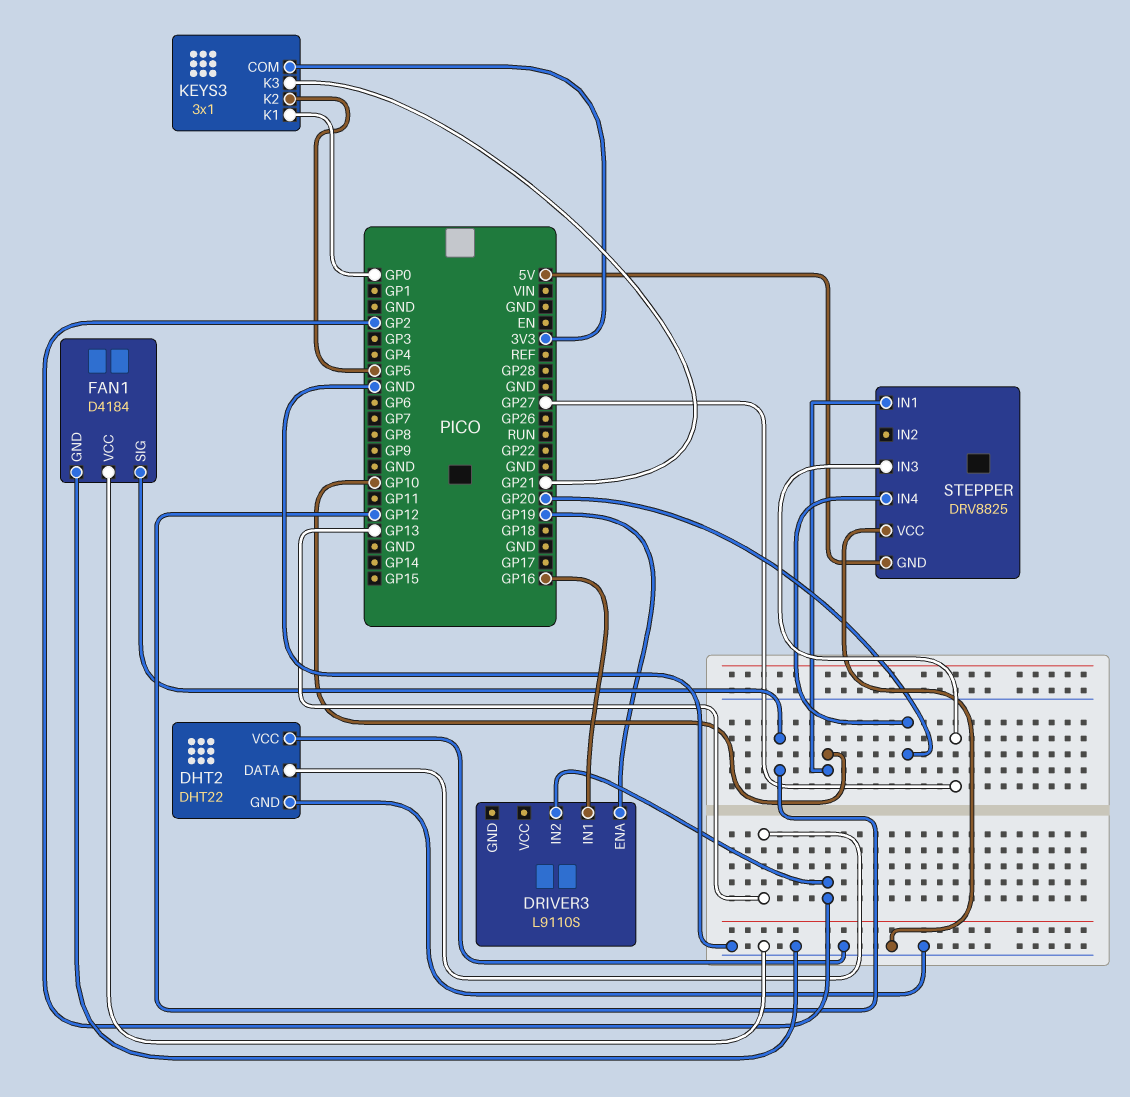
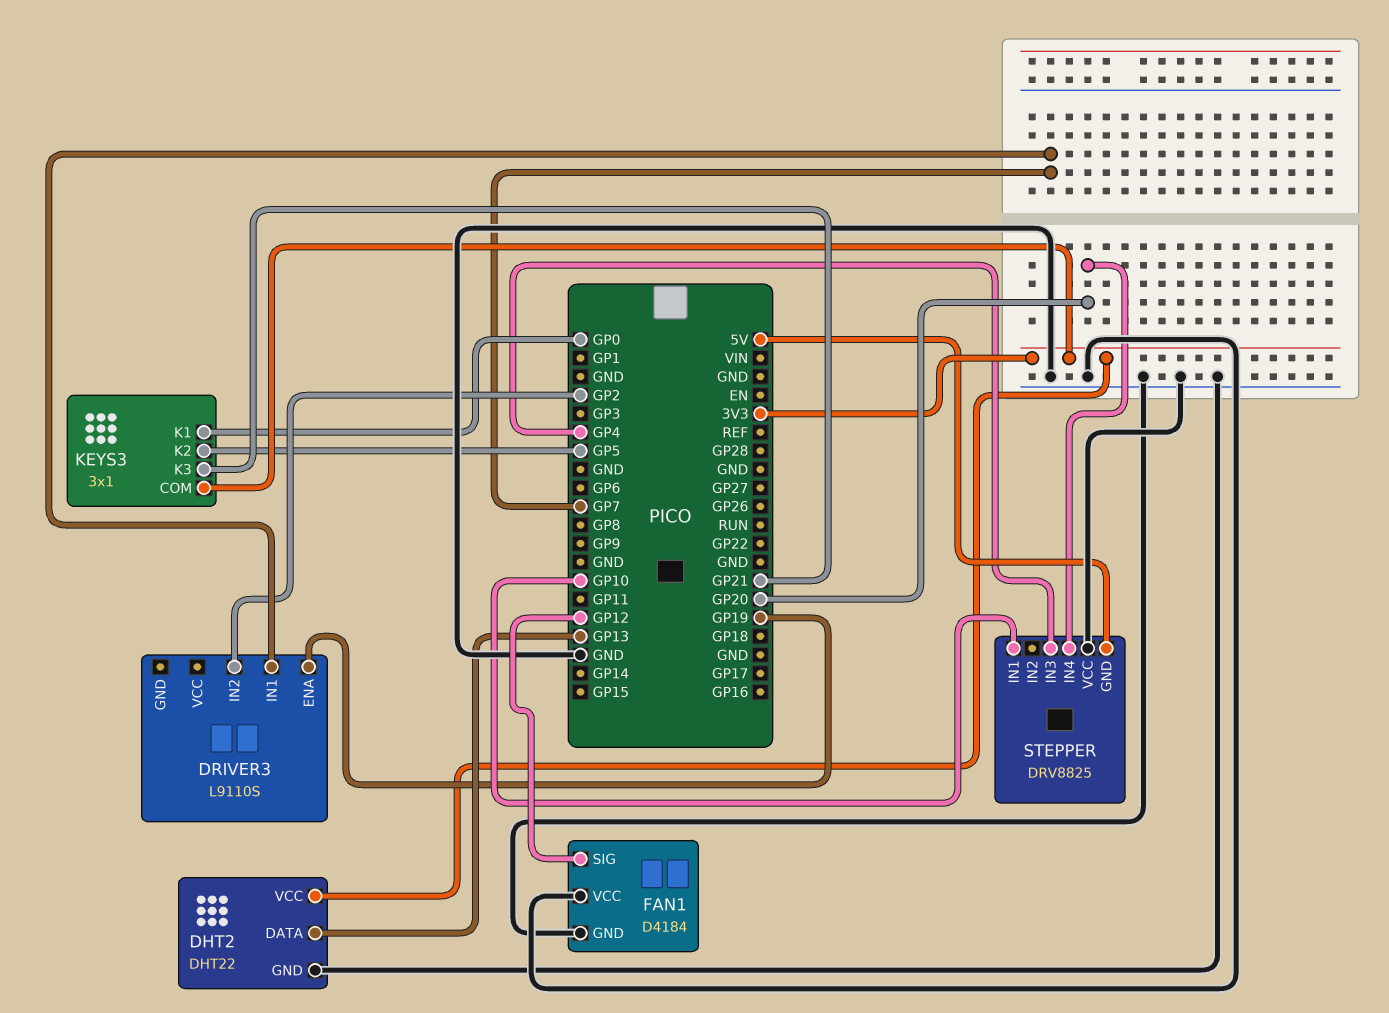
DHT2 pin VCC: GND -> 3V3
DRIVER3 pin IN1: GP16 -> GP7
STEPPER pin IN3: GP27 -> GP4

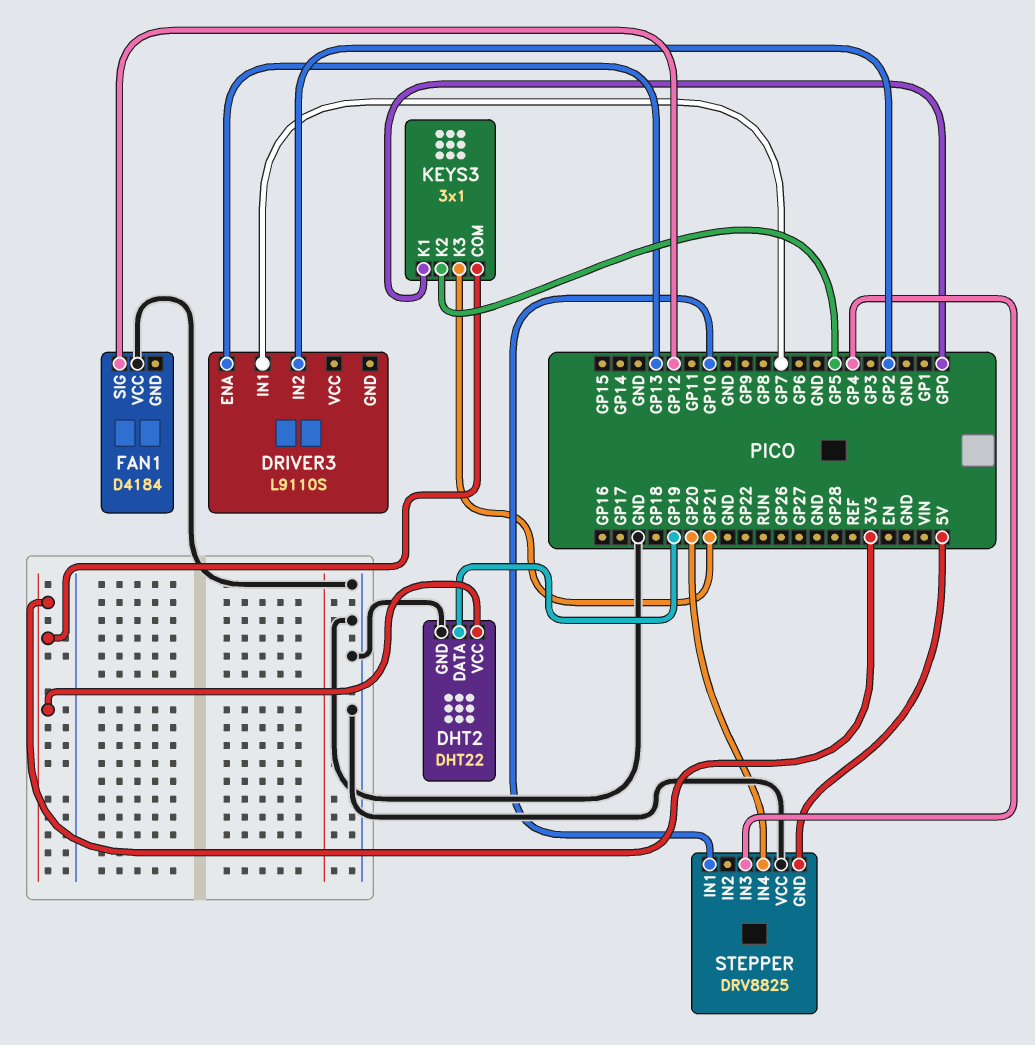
DHT2 pin DATA: GP13 -> GP19
DRIVER3 pin ENA: GP19 -> GP13
FAN1 pin GND: GND -> none

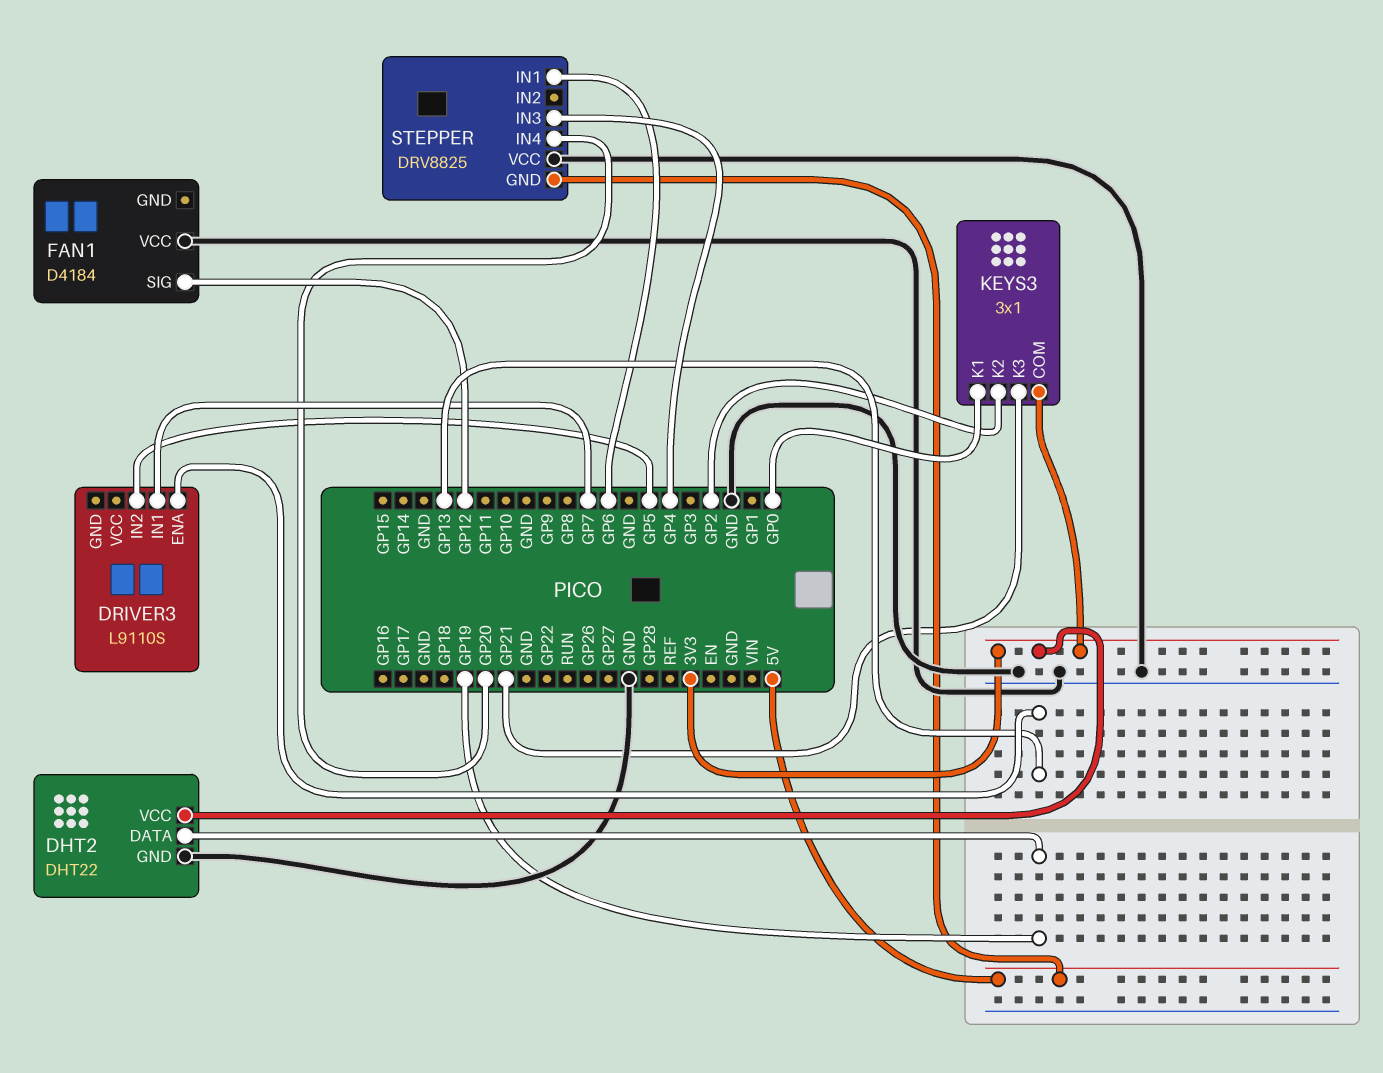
DRIVER3 pin IN2: GP2 -> GP5
KEYS3 pin K2: GP5 -> GP2
STEPPER pin IN1: GP10 -> GP6

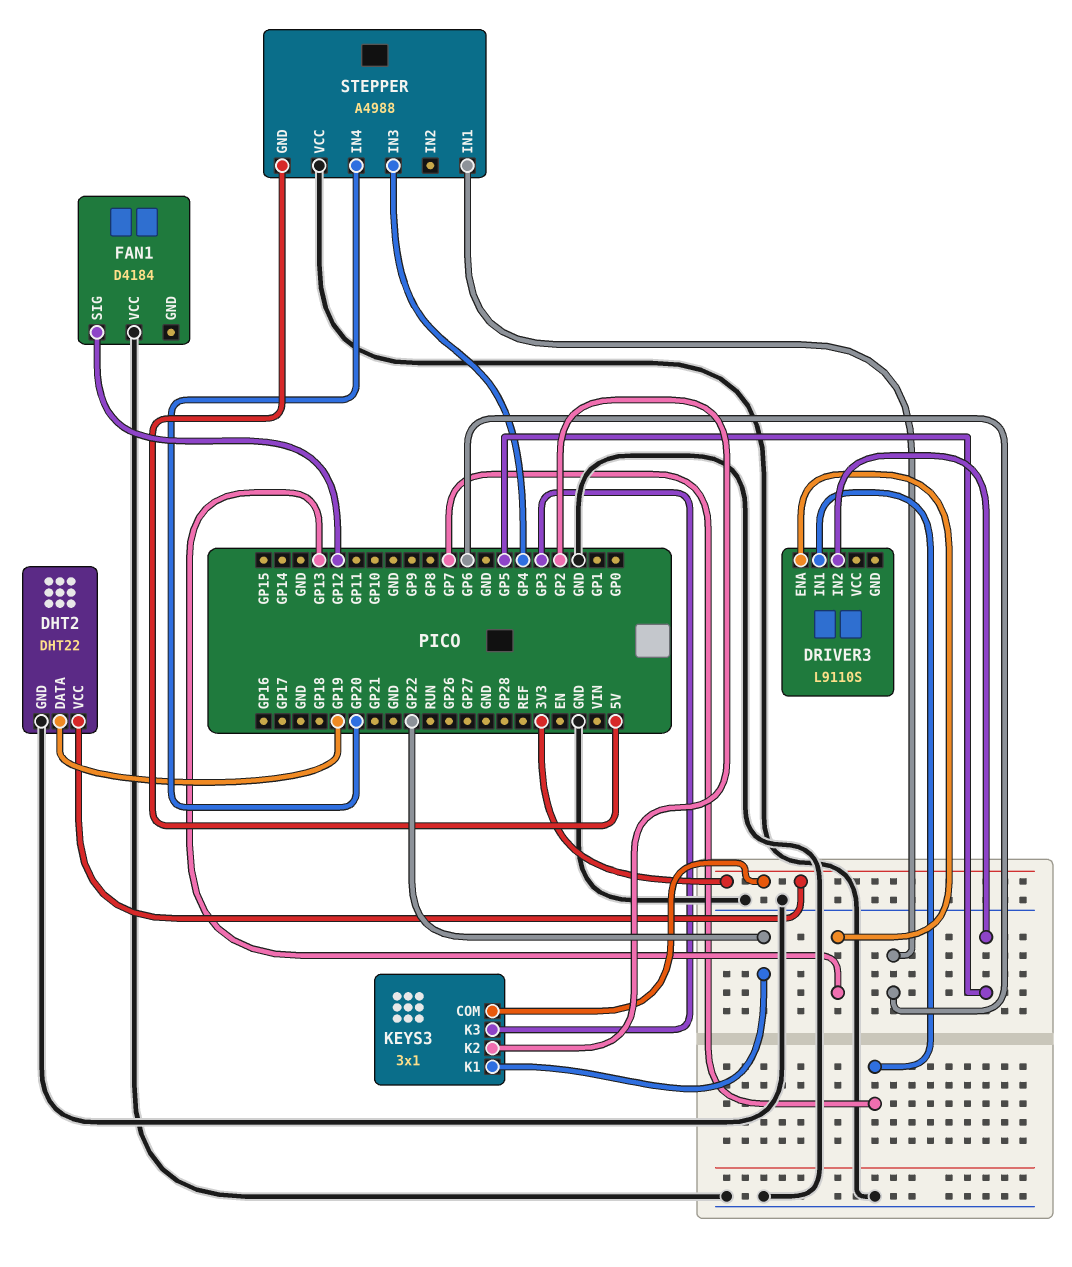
KEYS3 pin K1: GP0 -> GP22
KEYS3 pin K3: GP21 -> GP3
STEPPER: DRV8825 -> A4988

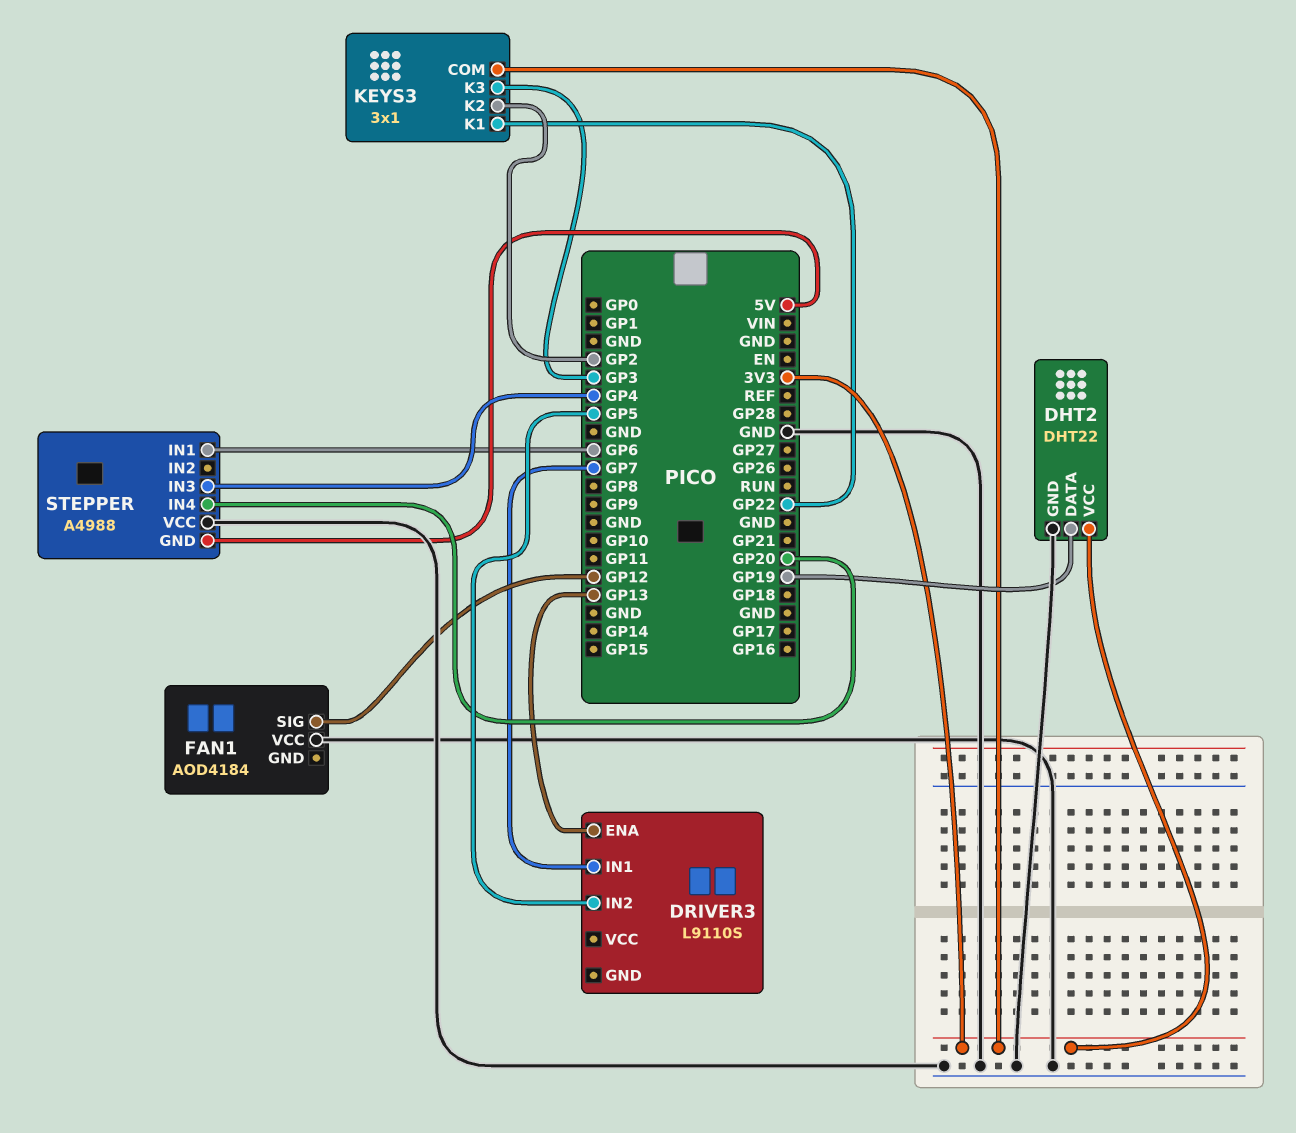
FAN1: D4184 -> AOD4184

